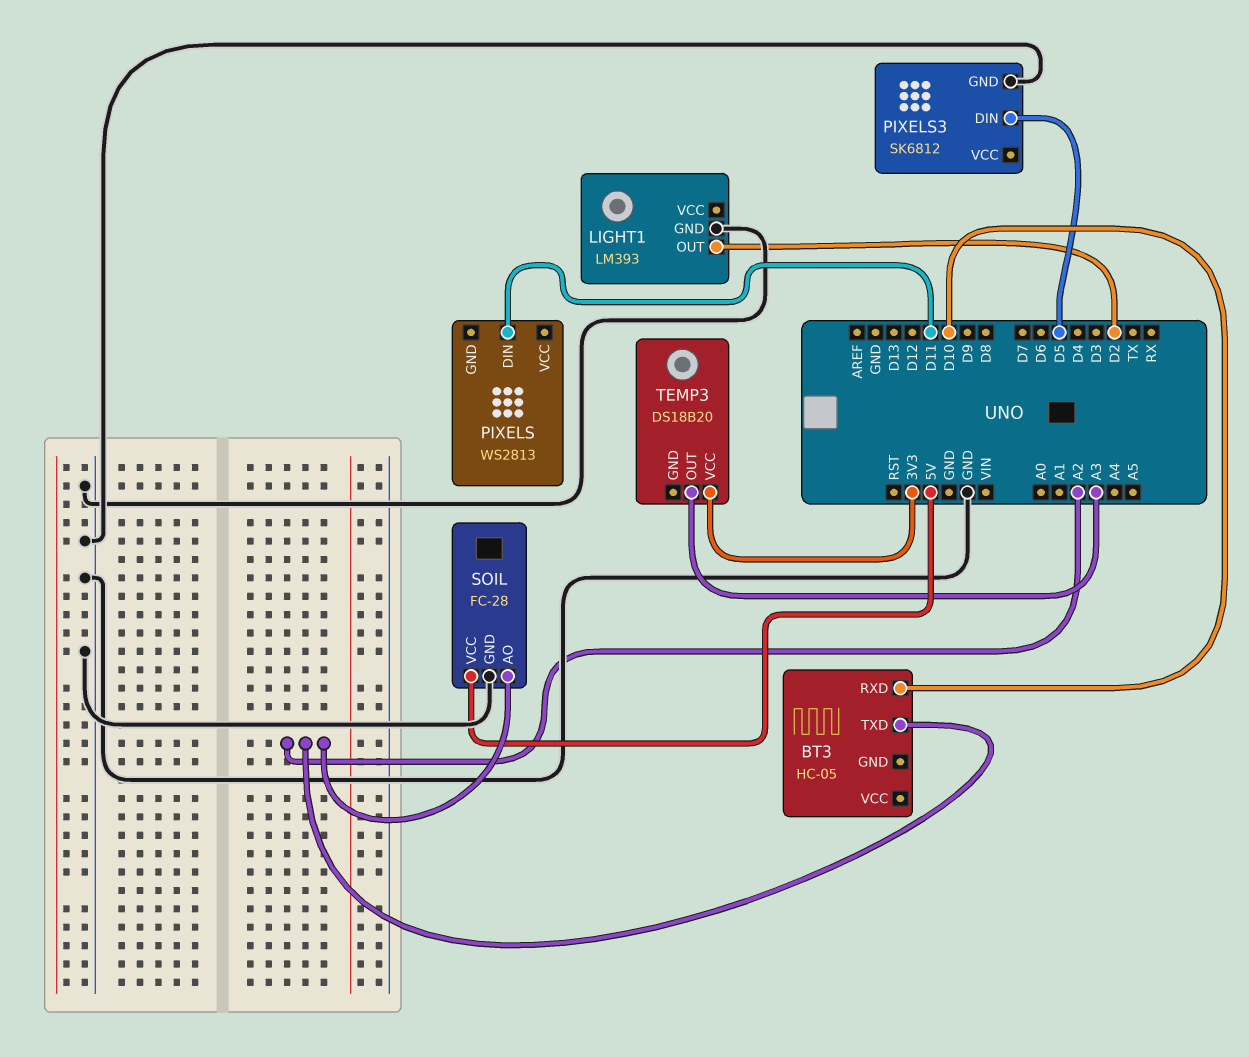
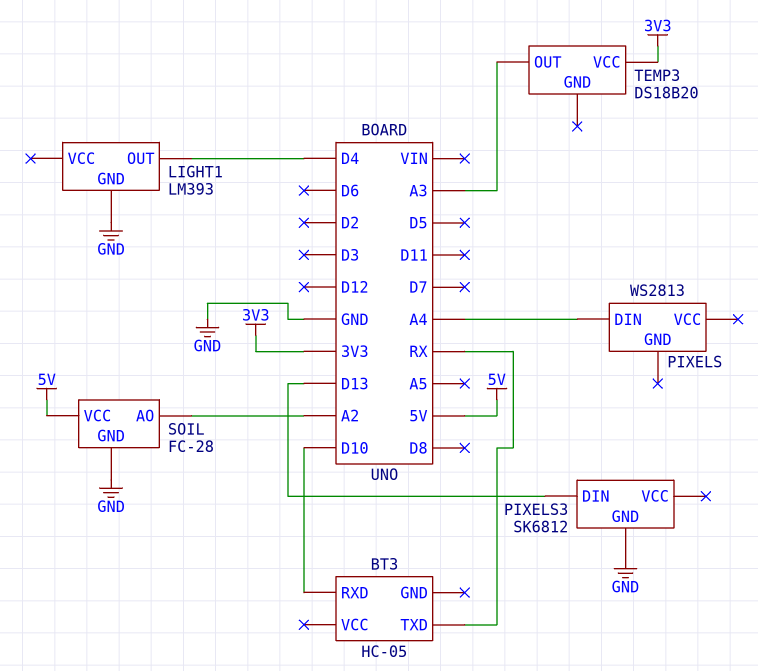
BT3 pin TXD: A2 -> RX
LIGHT1 pin OUT: D2 -> D4
PIXELS pin DIN: D11 -> A4
PIXELS3 pin DIN: D5 -> D13

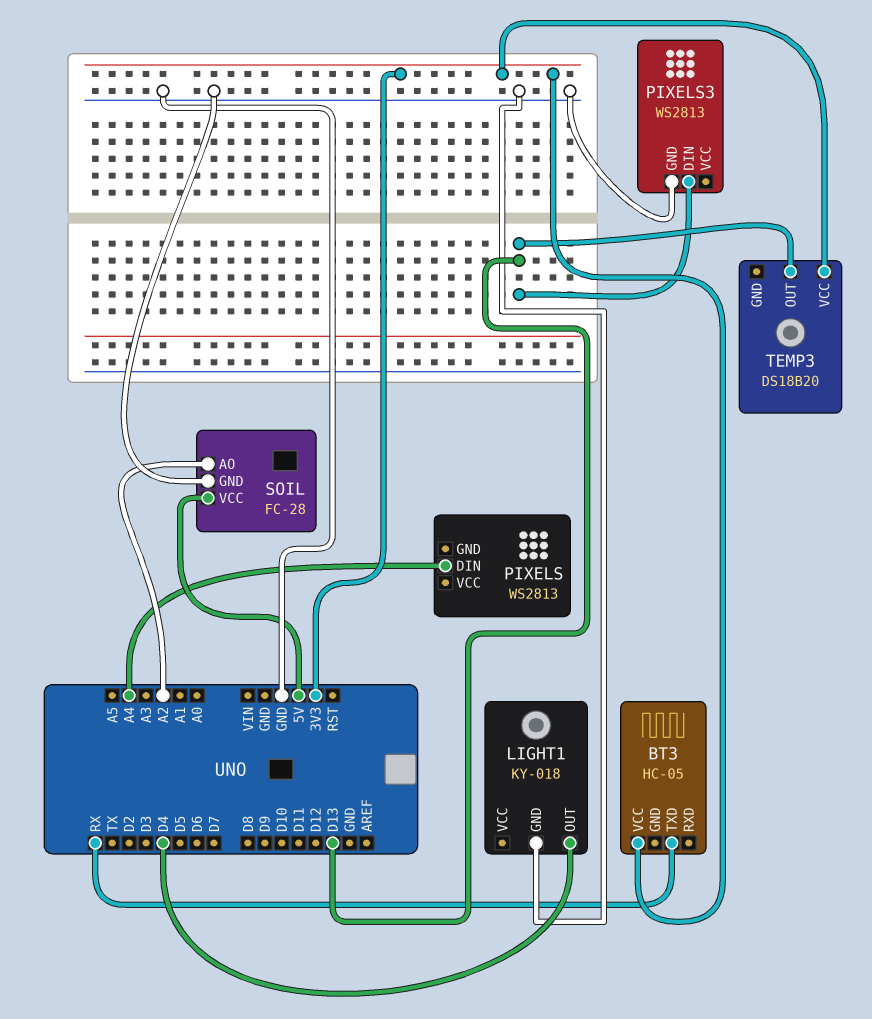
BT3 pin RXD: D10 -> none
BT3 pin VCC: none -> 3V3
LIGHT1: LM393 -> KY-018
PIXELS3: SK6812 -> WS2813
TEMP3 pin OUT: A3 -> D13

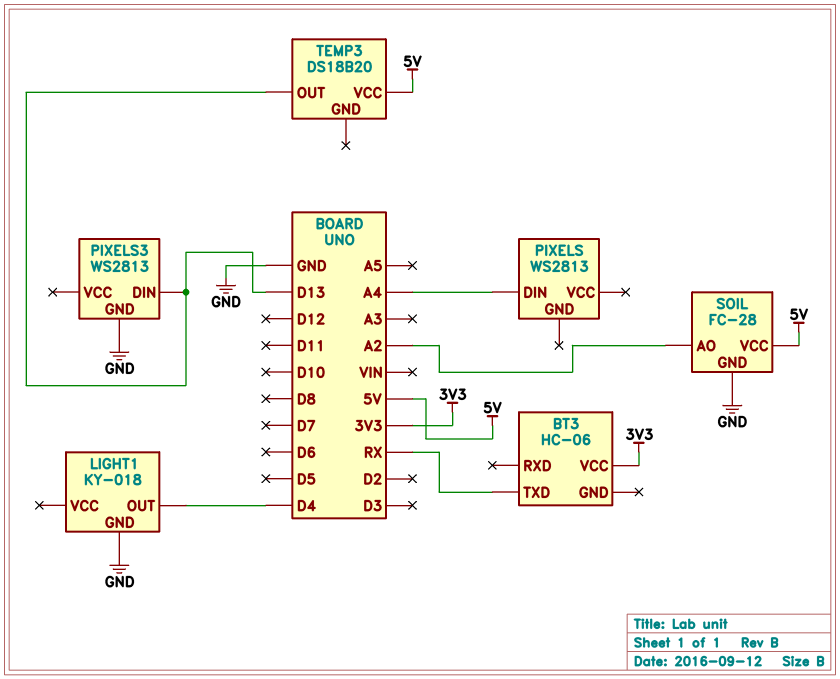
BT3: HC-05 -> HC-06
TEMP3 pin VCC: 3V3 -> 5V

